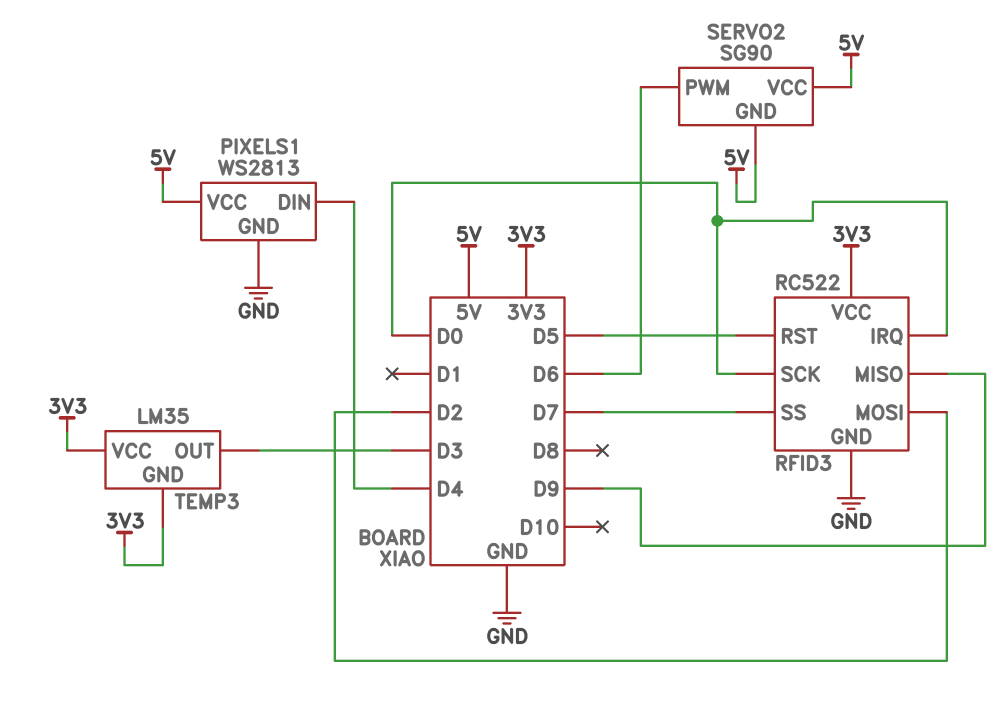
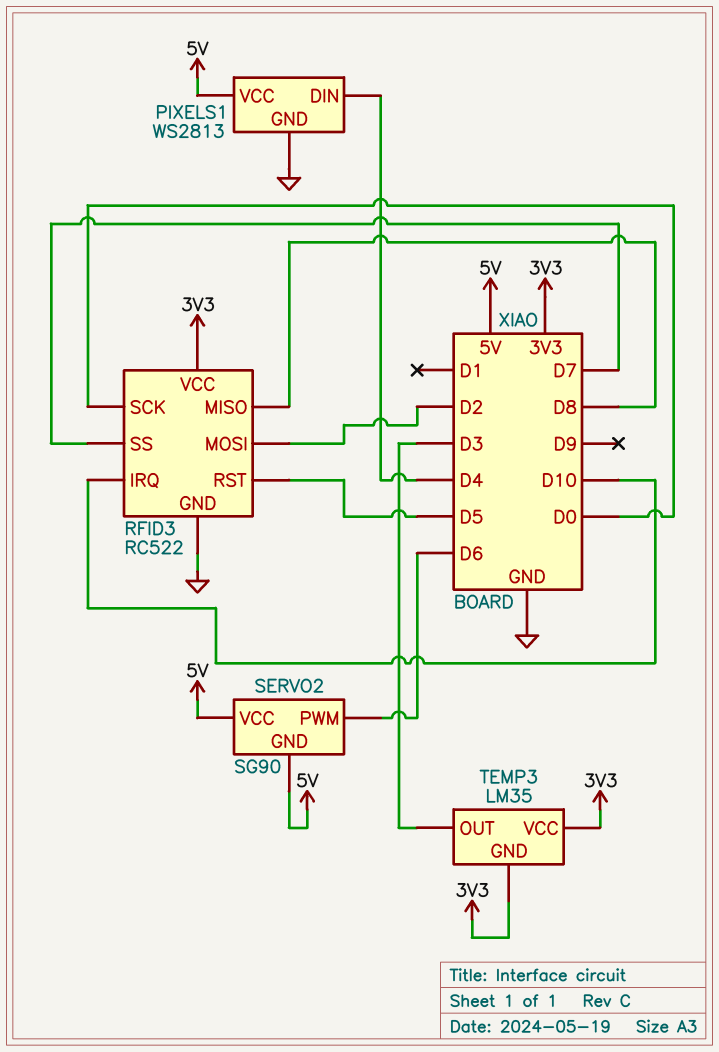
RFID3 pin IRQ: D0 -> D10
RFID3 pin MISO: D9 -> D8

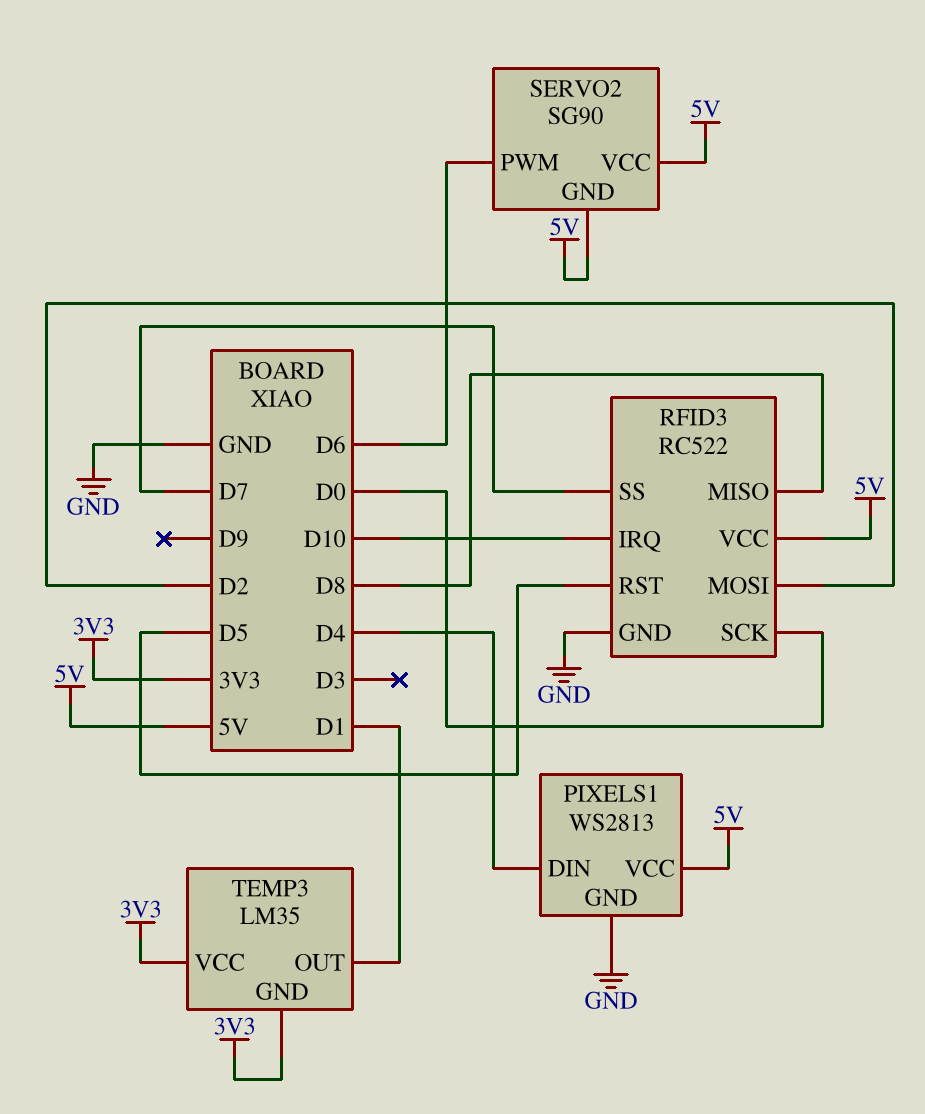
RFID3 pin VCC: 3V3 -> 5V
TEMP3 pin OUT: D3 -> D1

